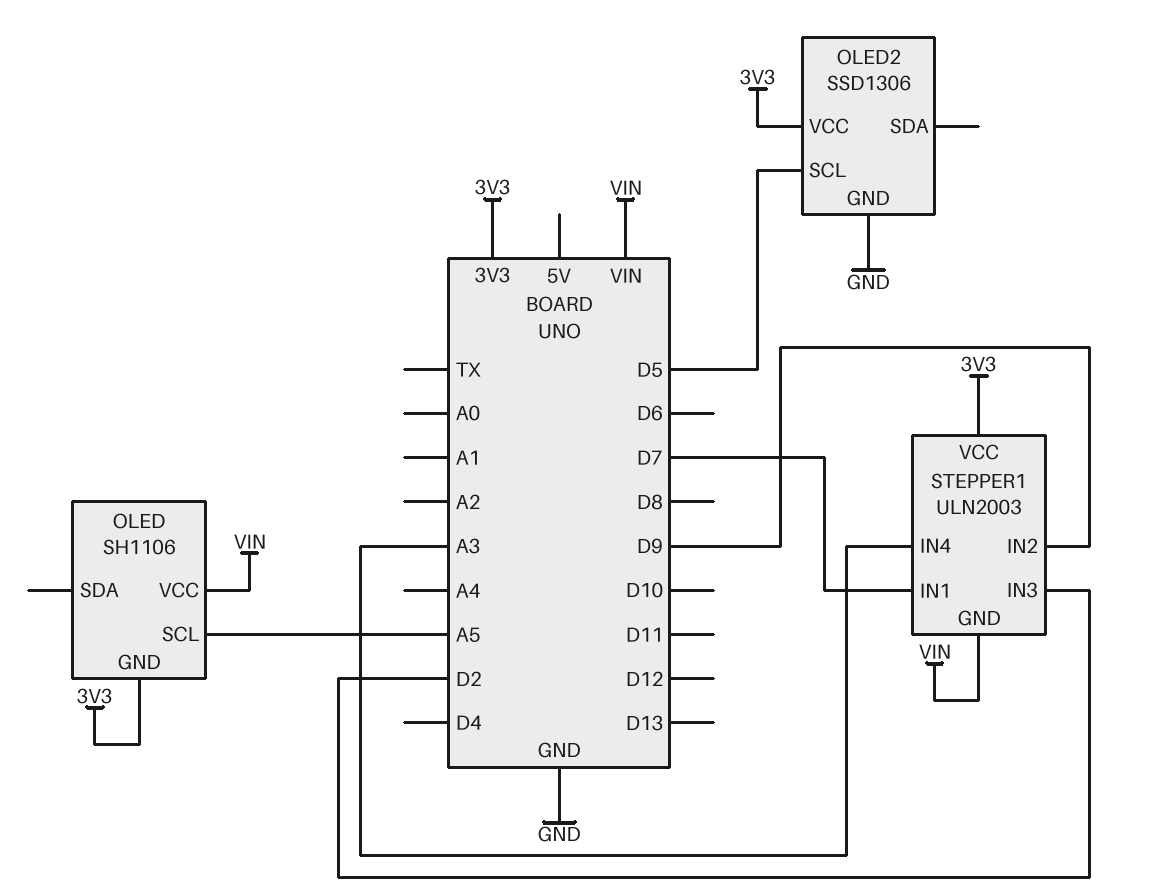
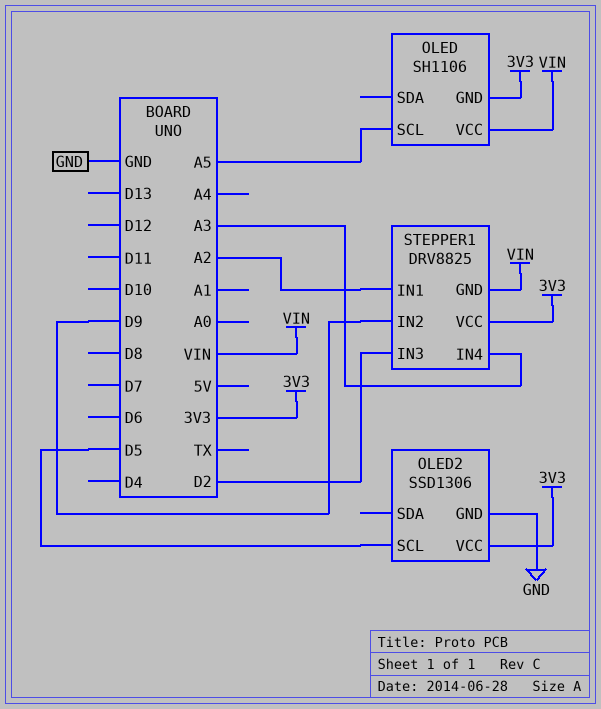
STEPPER1: ULN2003 -> DRV8825
STEPPER1 pin IN1: D7 -> A2

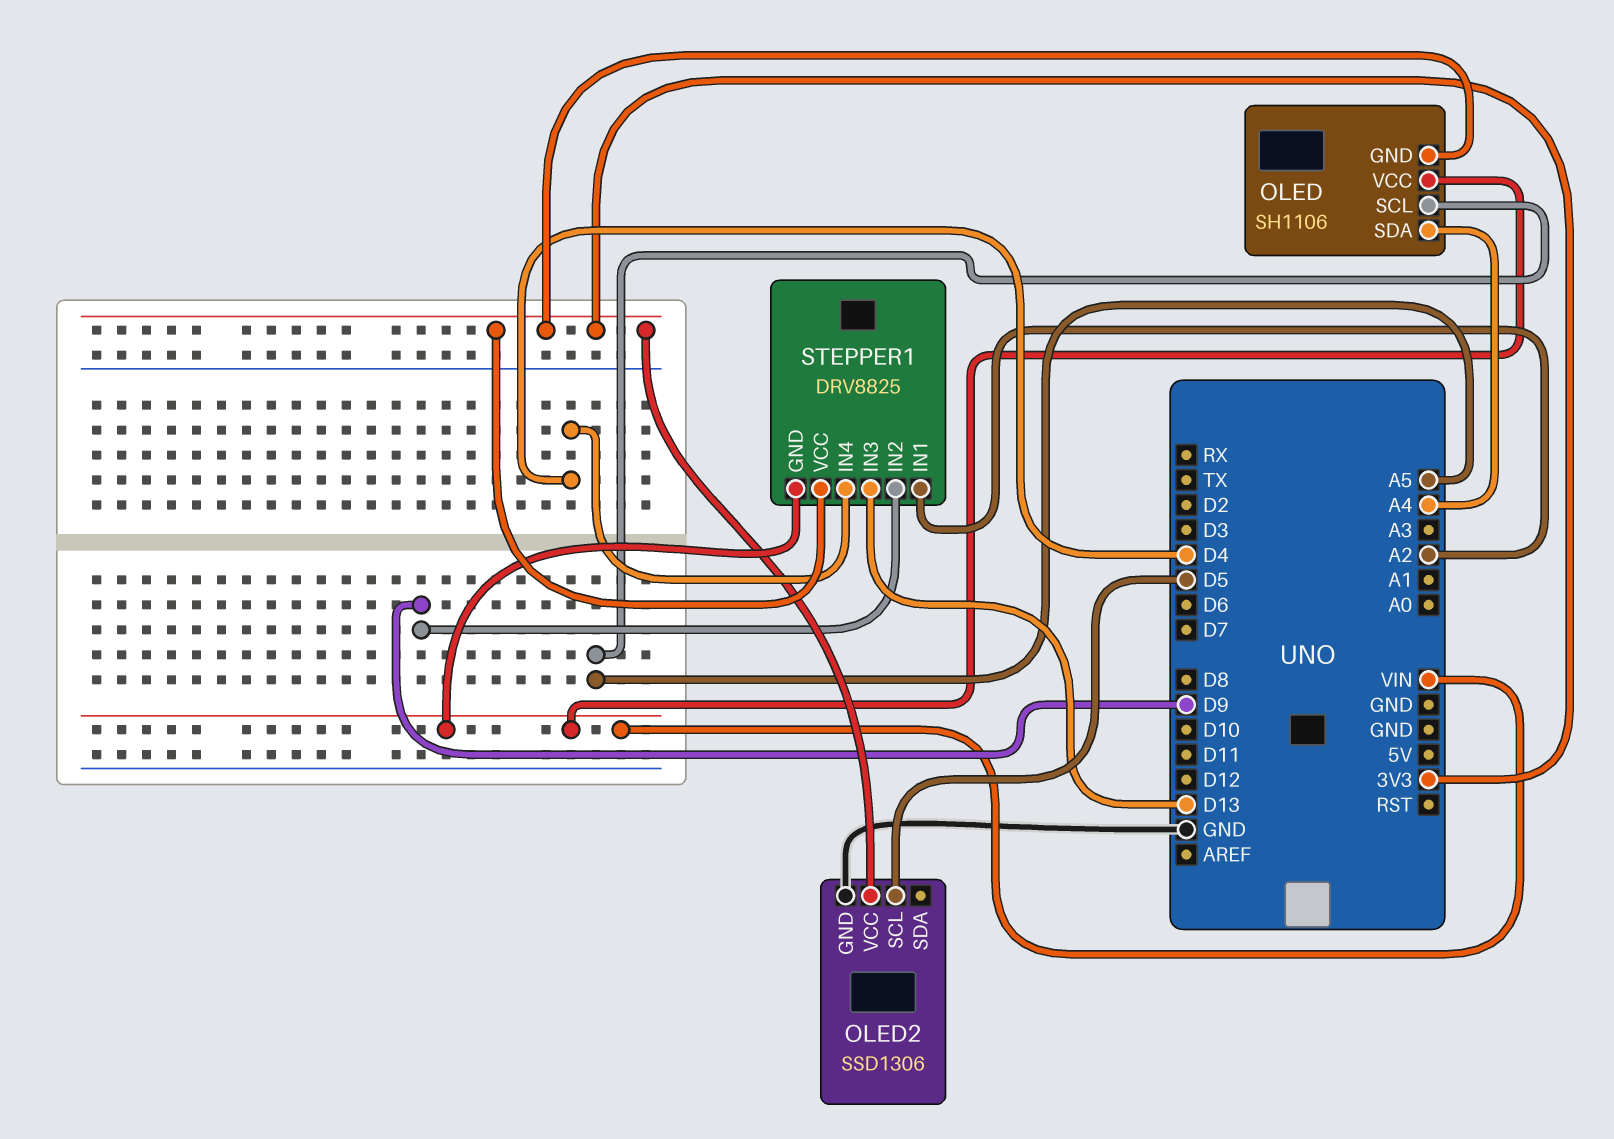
OLED pin SDA: none -> A4
STEPPER1 pin IN3: D2 -> D13
STEPPER1 pin IN4: A3 -> D4

